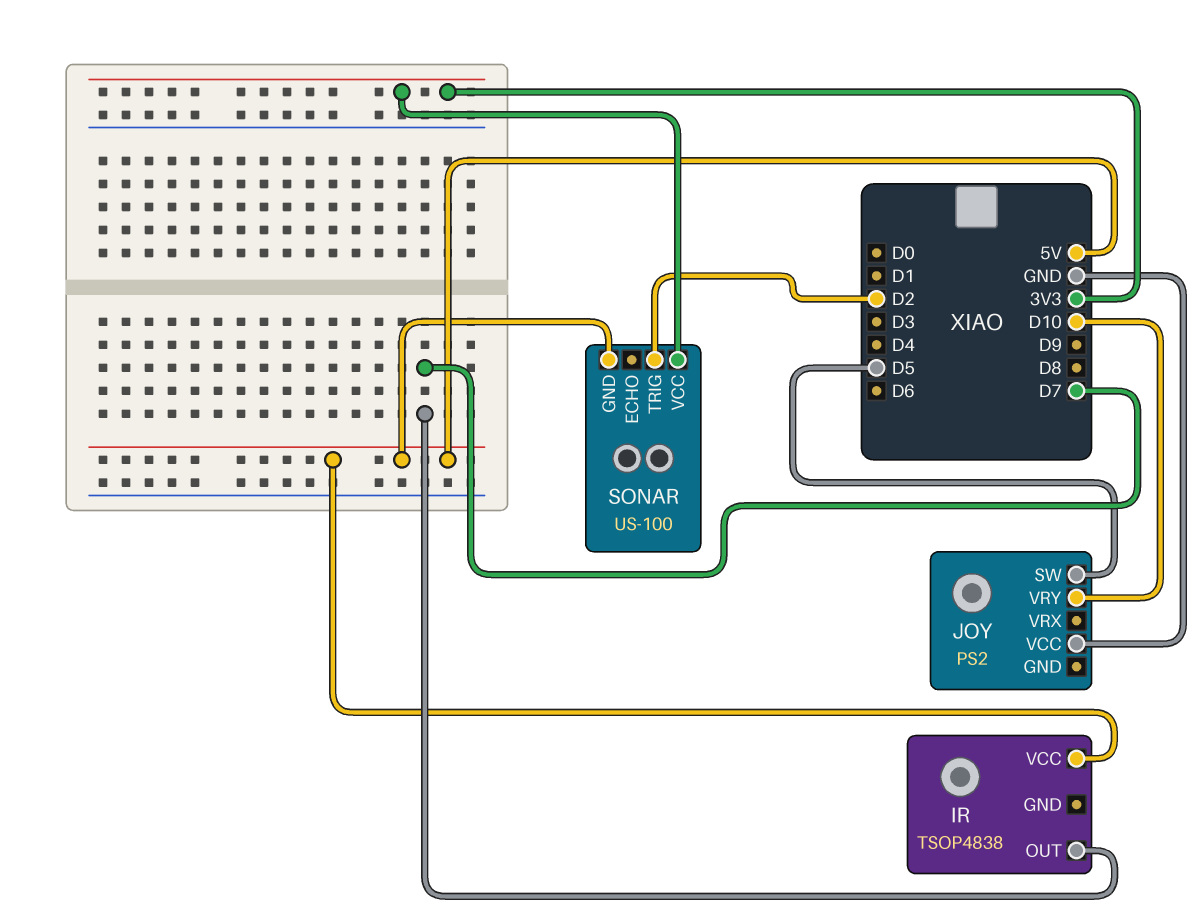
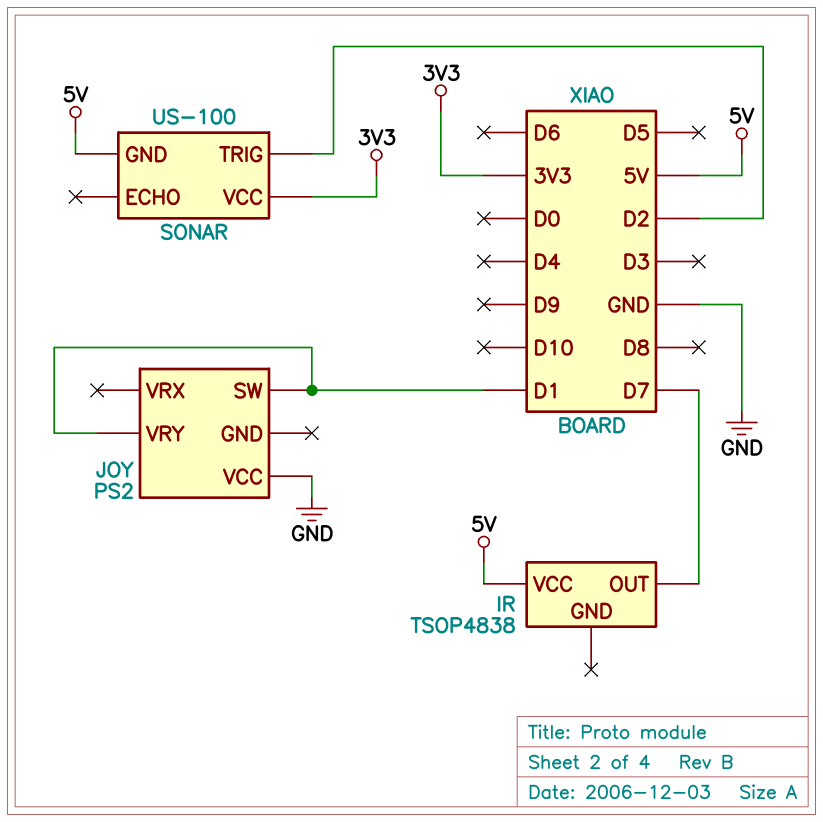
JOY pin SW: D5 -> D1
JOY pin VRY: D10 -> D1

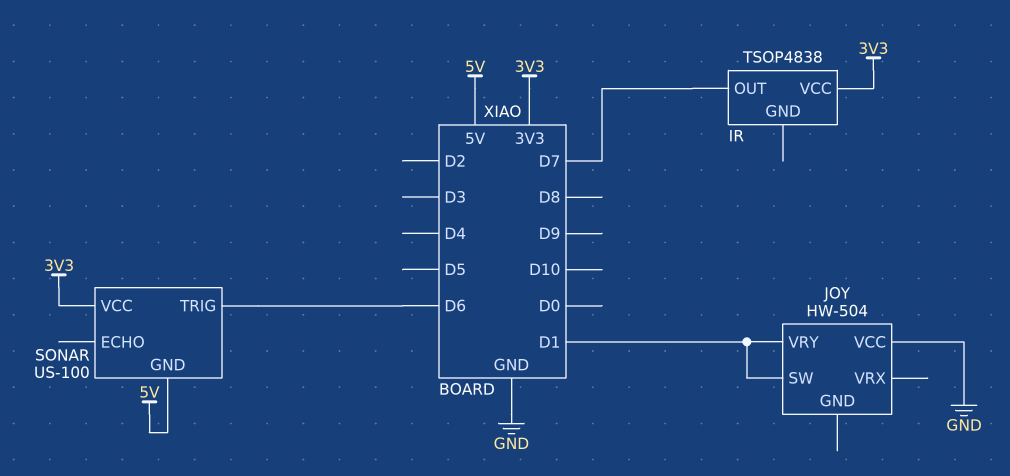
IR pin VCC: 5V -> 3V3
JOY: PS2 -> HW-504
SONAR pin TRIG: D2 -> D6

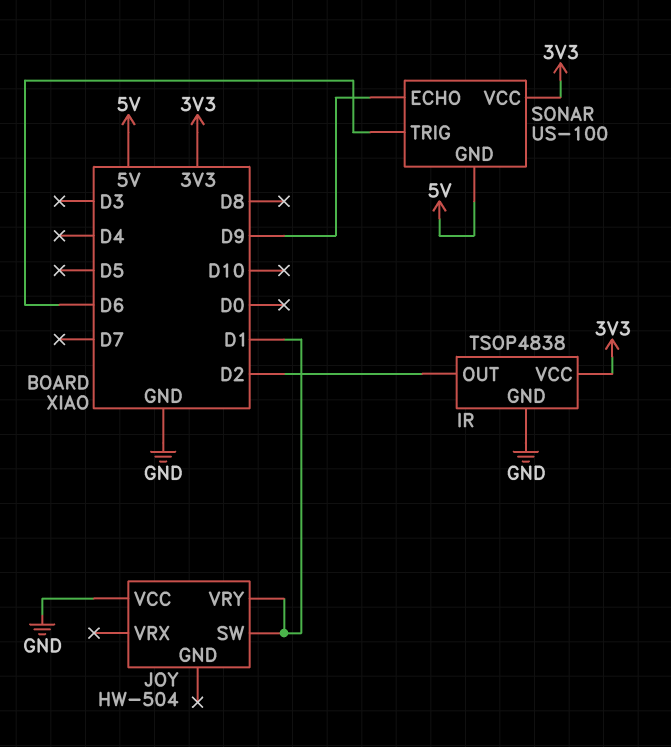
IR pin GND: none -> GND
IR pin OUT: D7 -> D2
SONAR pin ECHO: none -> D9

